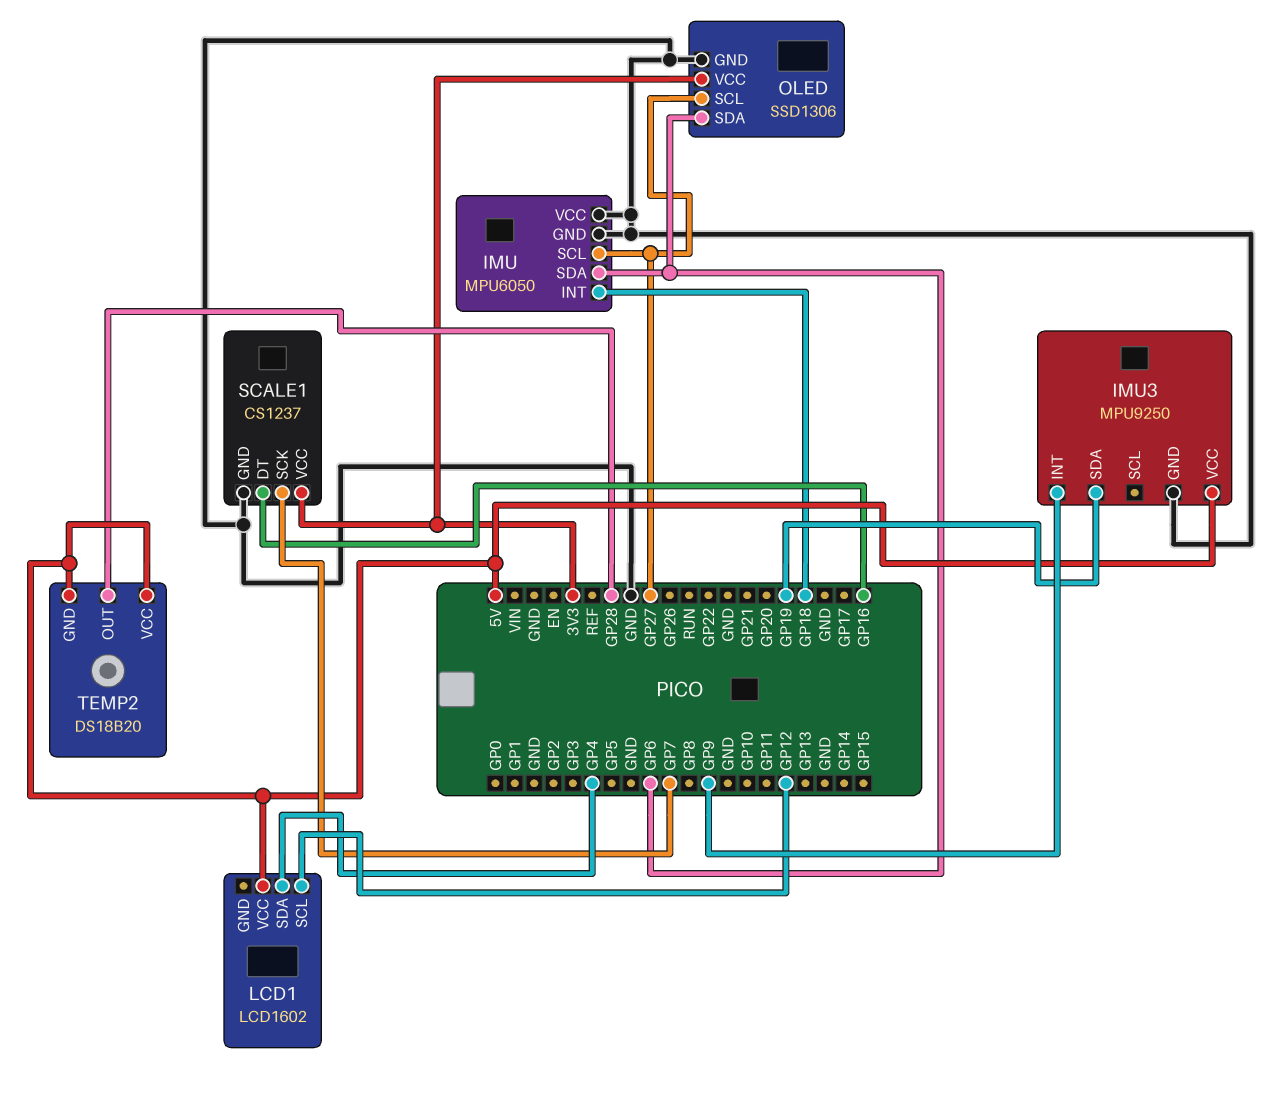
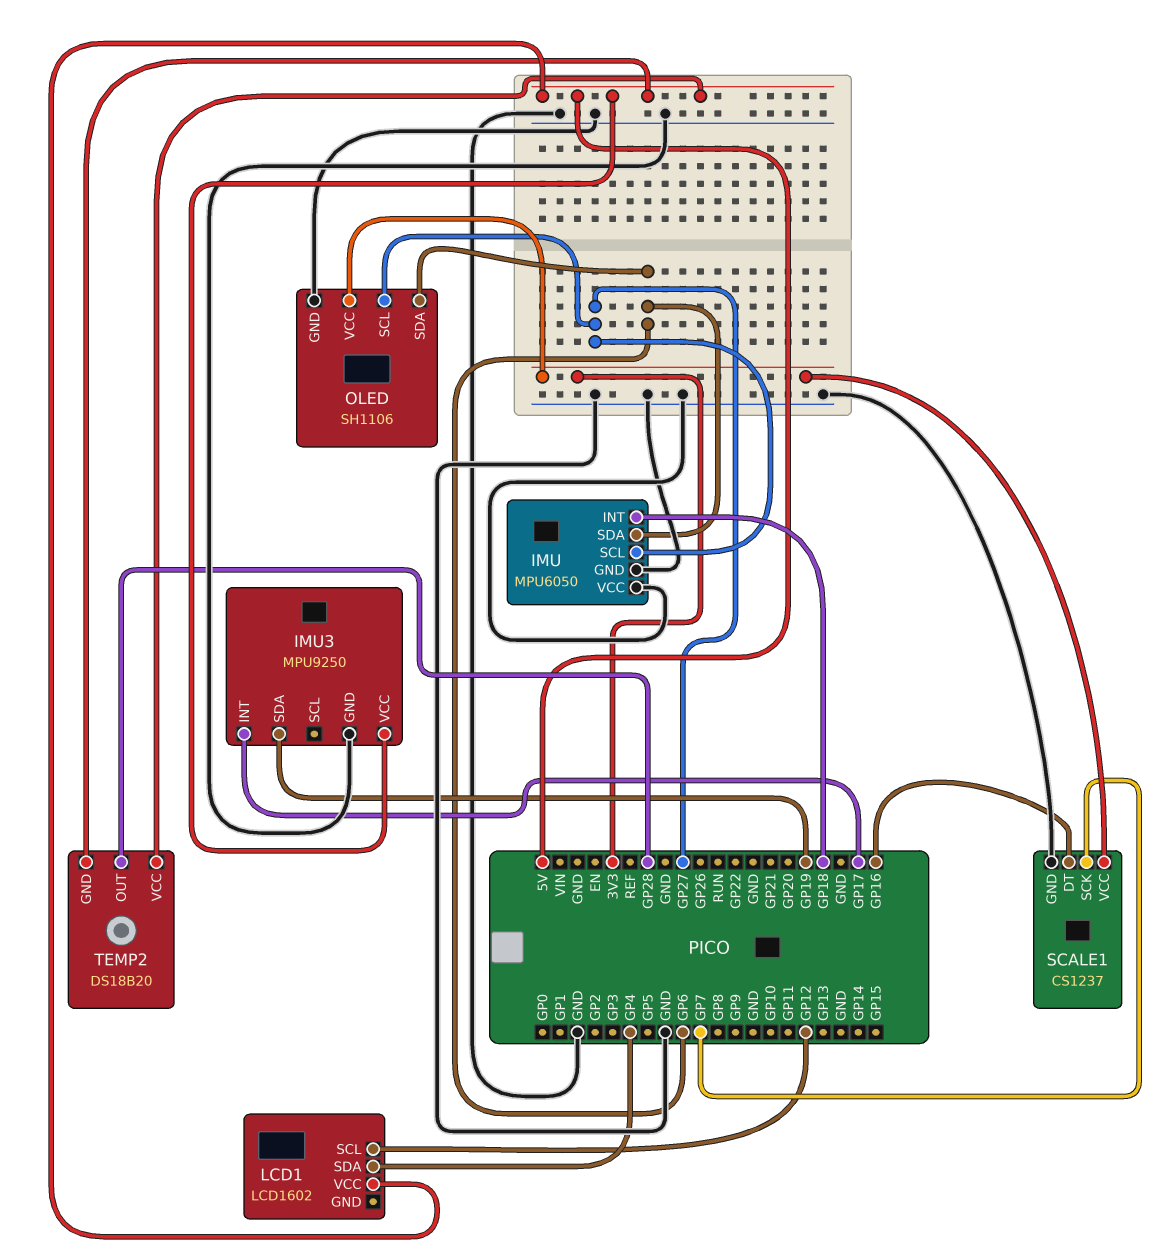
IMU3 pin INT: GP9 -> GP17
OLED: SSD1306 -> SH1106

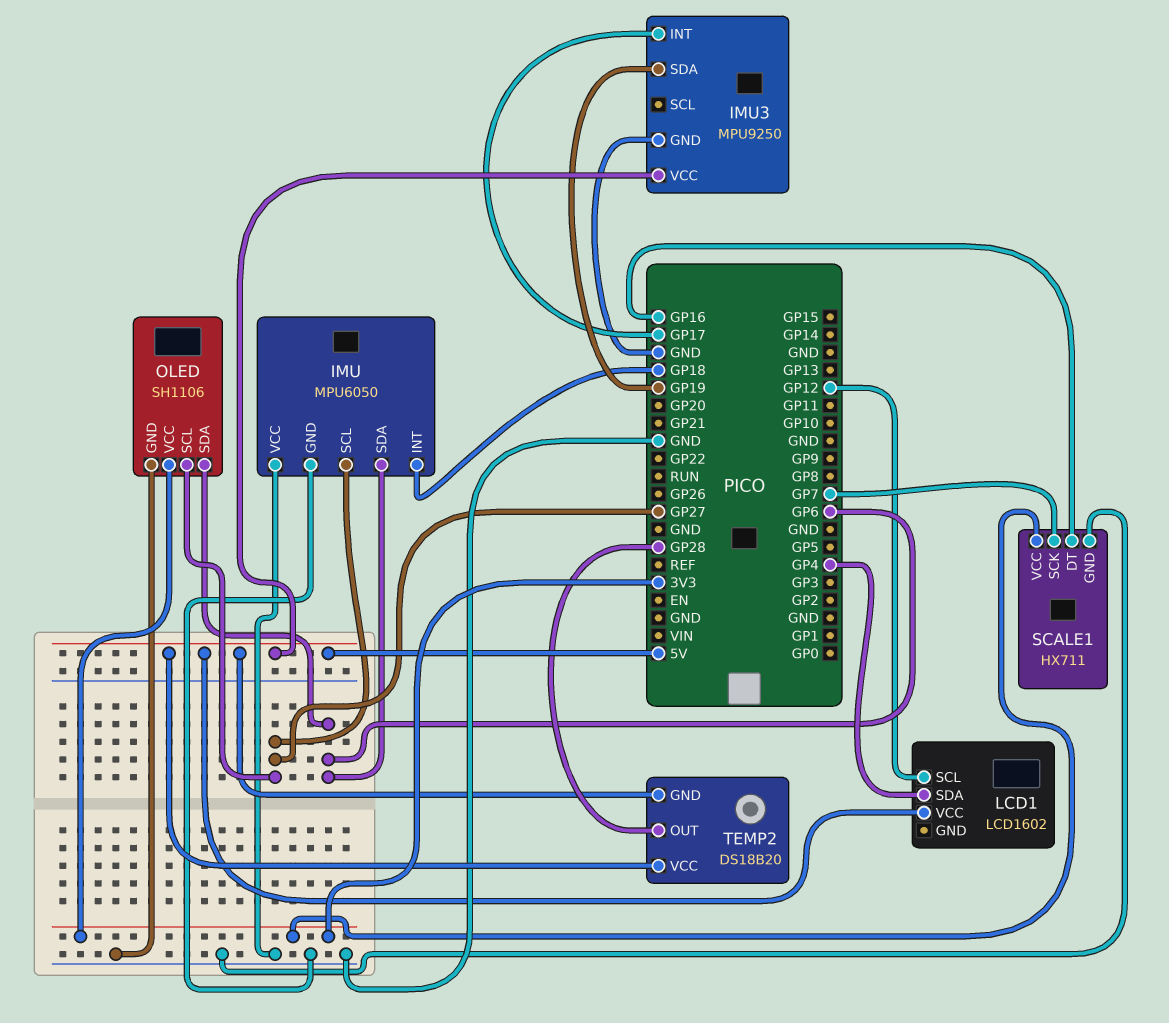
SCALE1: CS1237 -> HX711

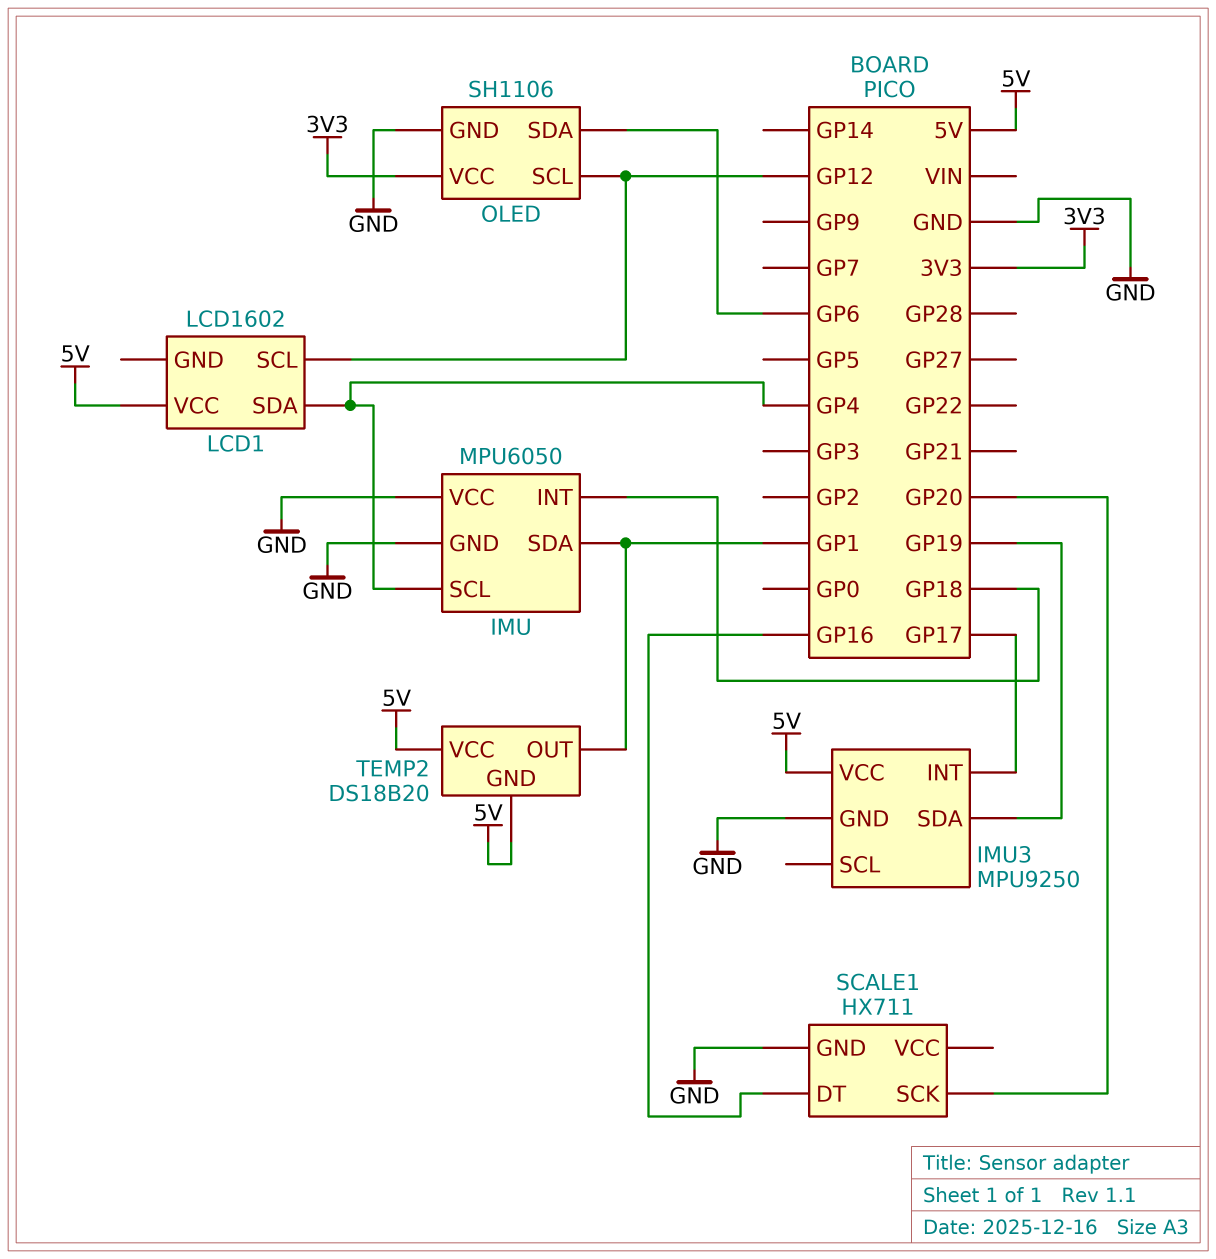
IMU pin SCL: GP27 -> GP4
IMU pin SDA: GP6 -> GP1
OLED pin SCL: GP27 -> GP12
SCALE1 pin SCK: GP7 -> GP20
SCALE1 pin VCC: 3V3 -> none
TEMP2 pin OUT: GP28 -> GP1

